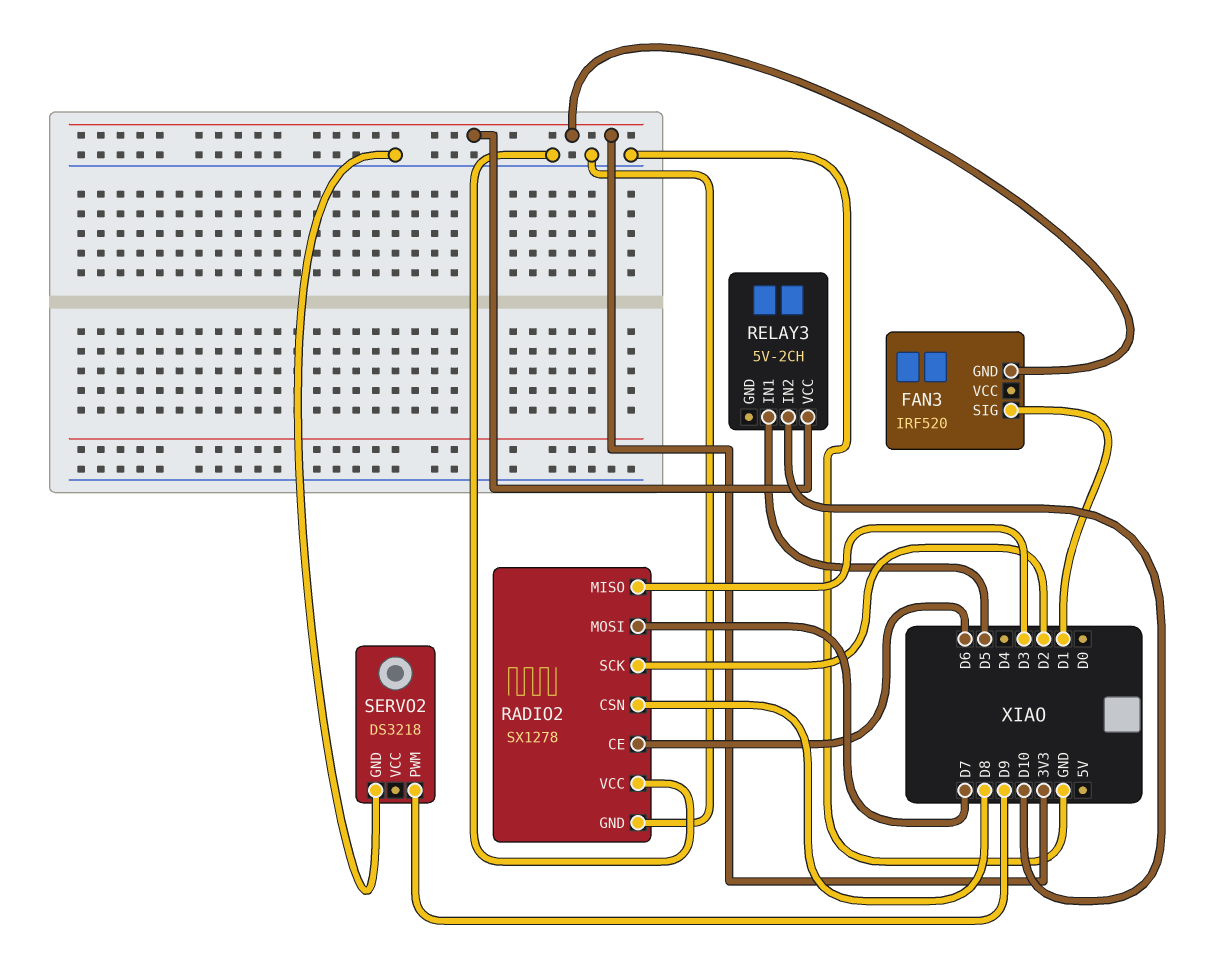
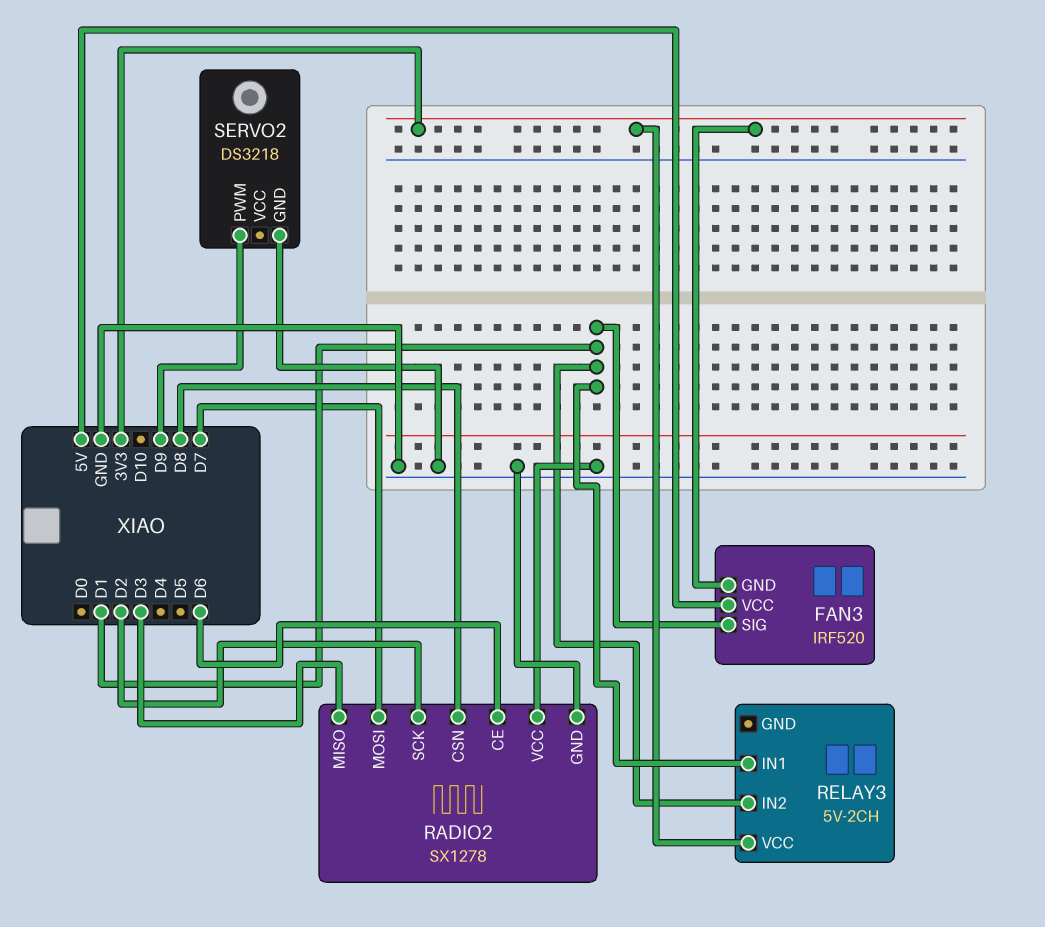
FAN3 pin VCC: none -> 5V
RELAY3 pin IN1: D5 -> D1
RELAY3 pin IN2: D10 -> D1

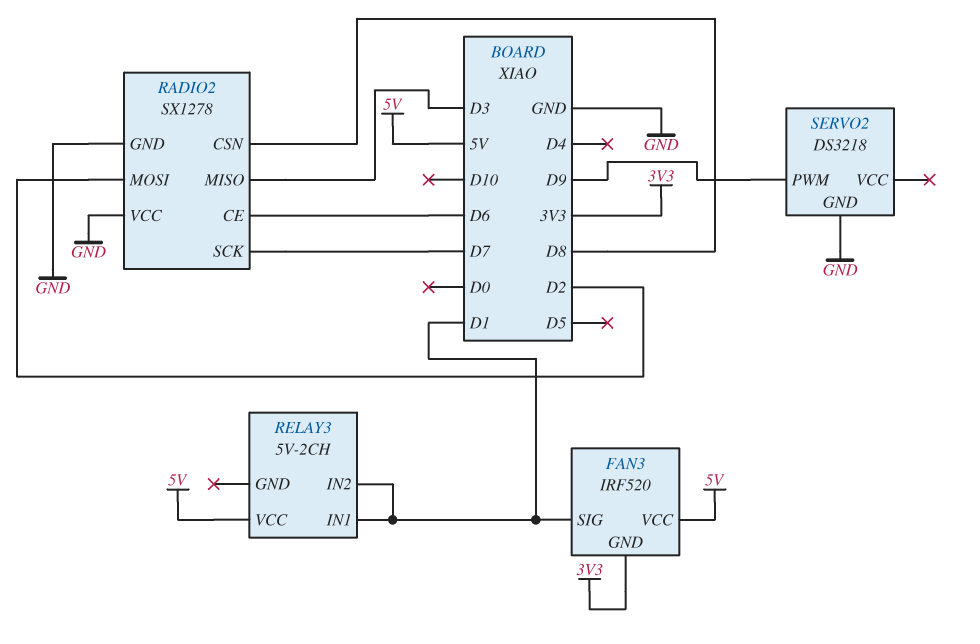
RADIO2 pin MOSI: D7 -> D2
RADIO2 pin SCK: D2 -> D7
RELAY3 pin VCC: 3V3 -> 5V

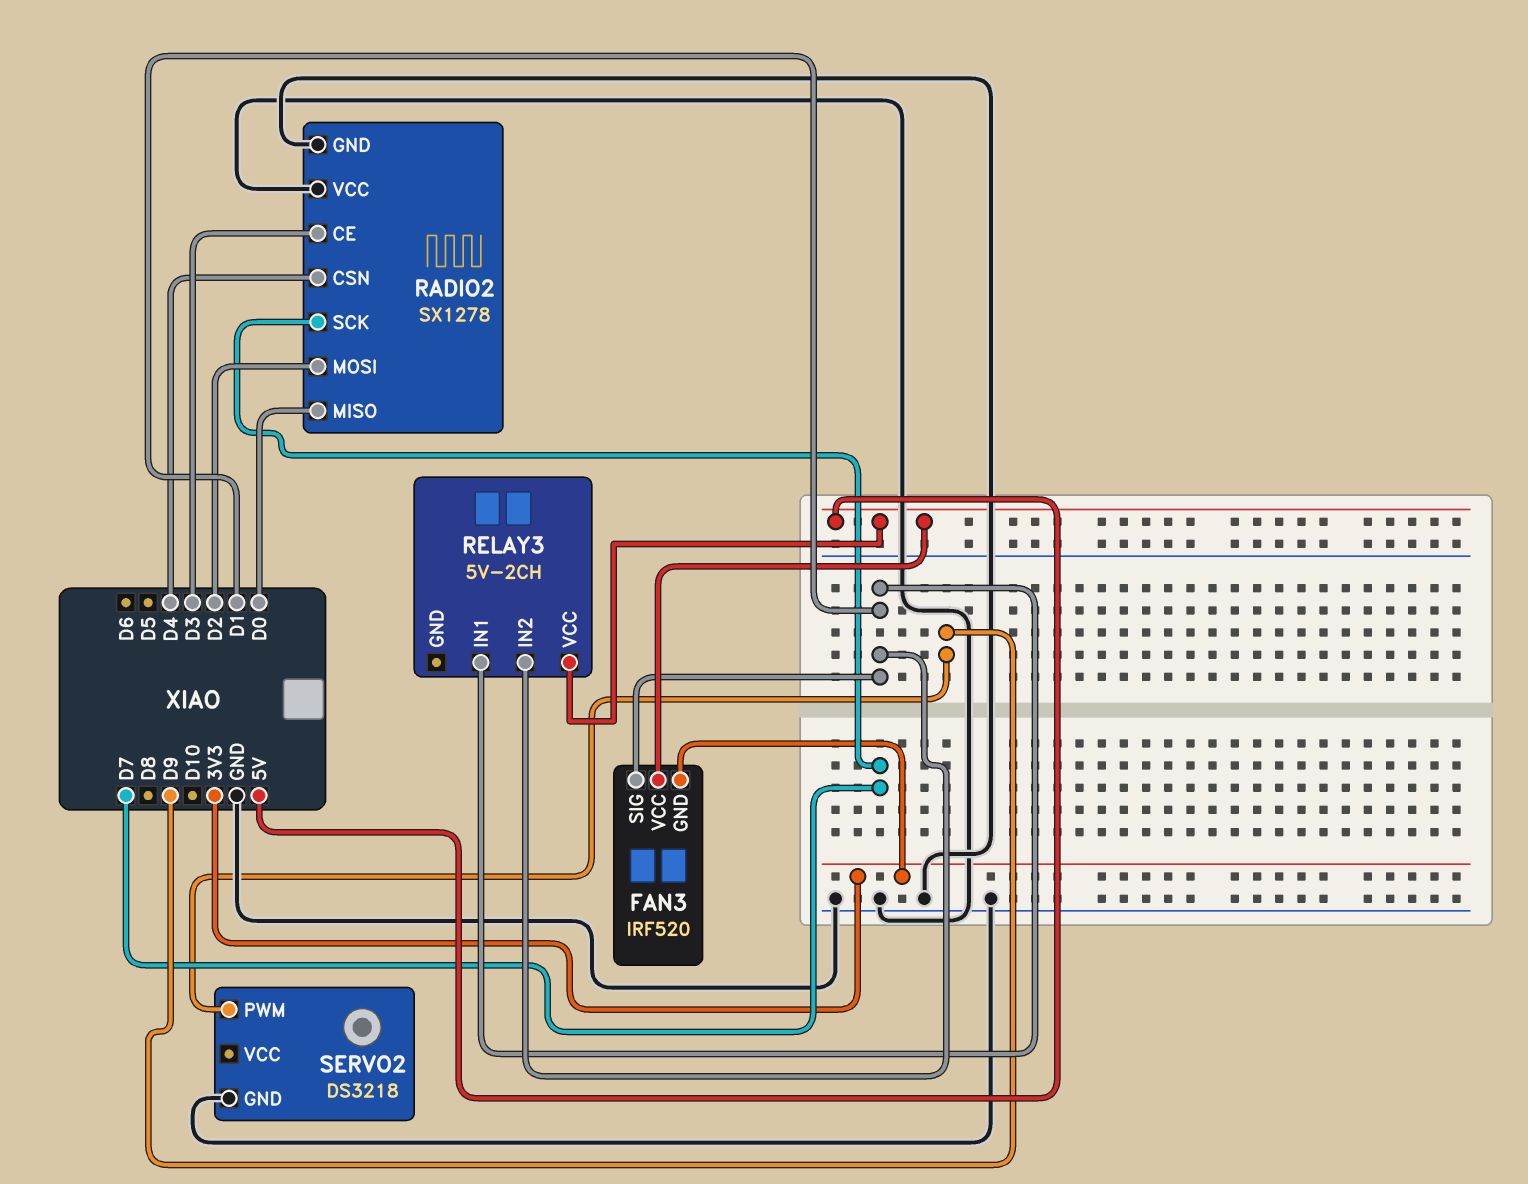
RADIO2 pin CE: D6 -> D3
RADIO2 pin CSN: D8 -> D4
RADIO2 pin MISO: D3 -> D0

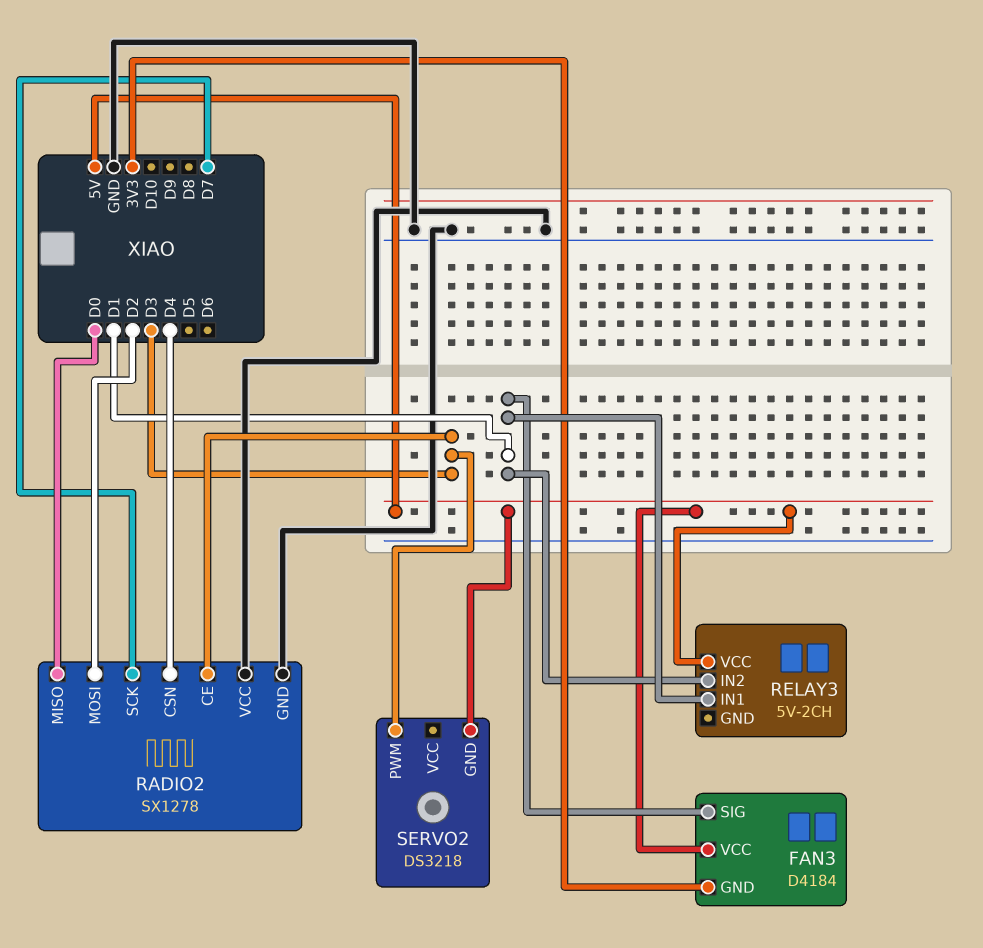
FAN3: IRF520 -> D4184
SERVO2 pin GND: GND -> 5V
SERVO2 pin PWM: D9 -> D3

